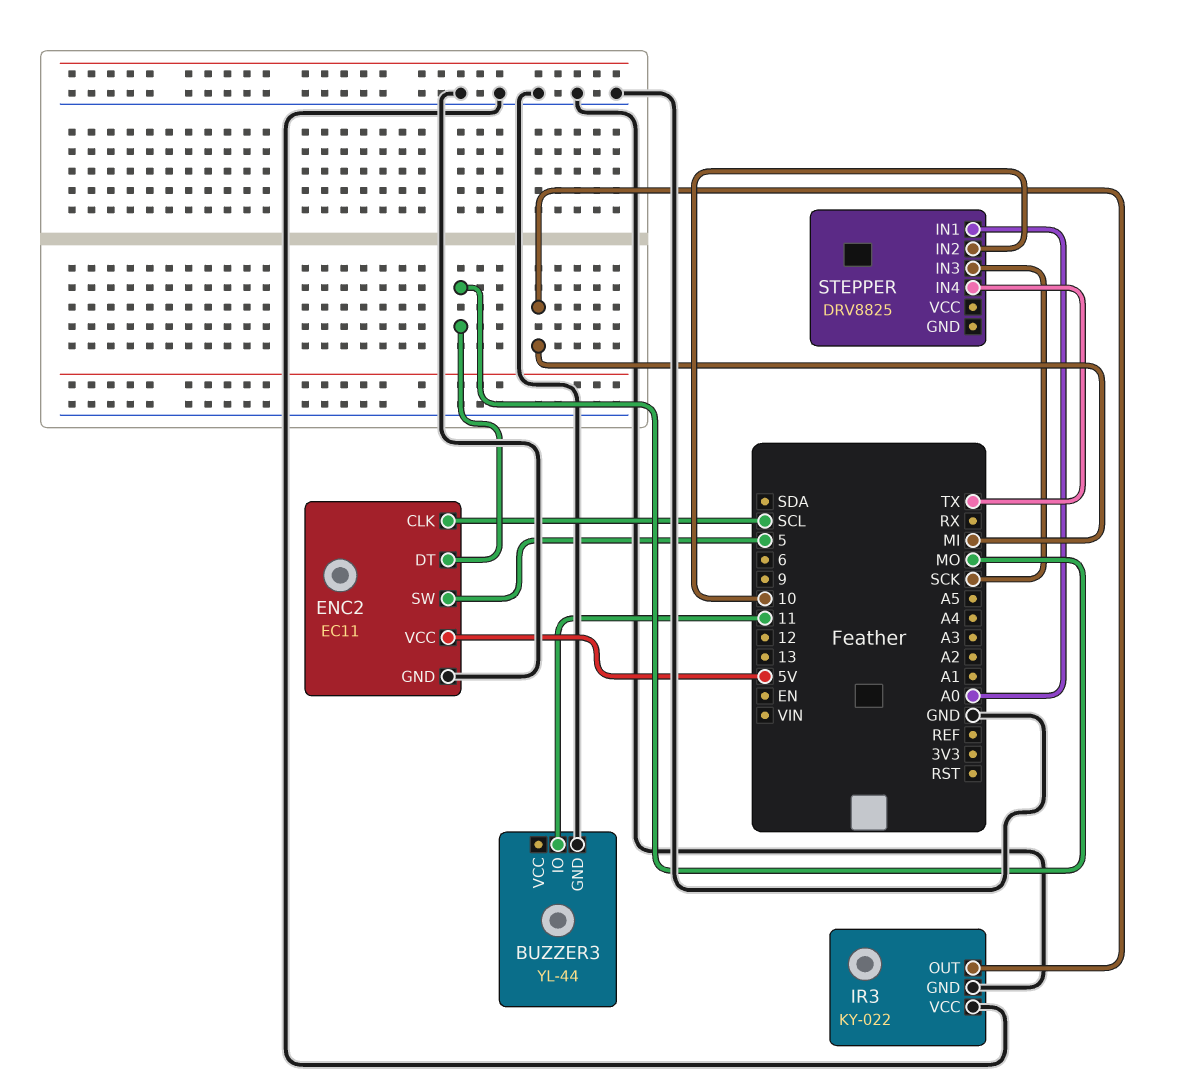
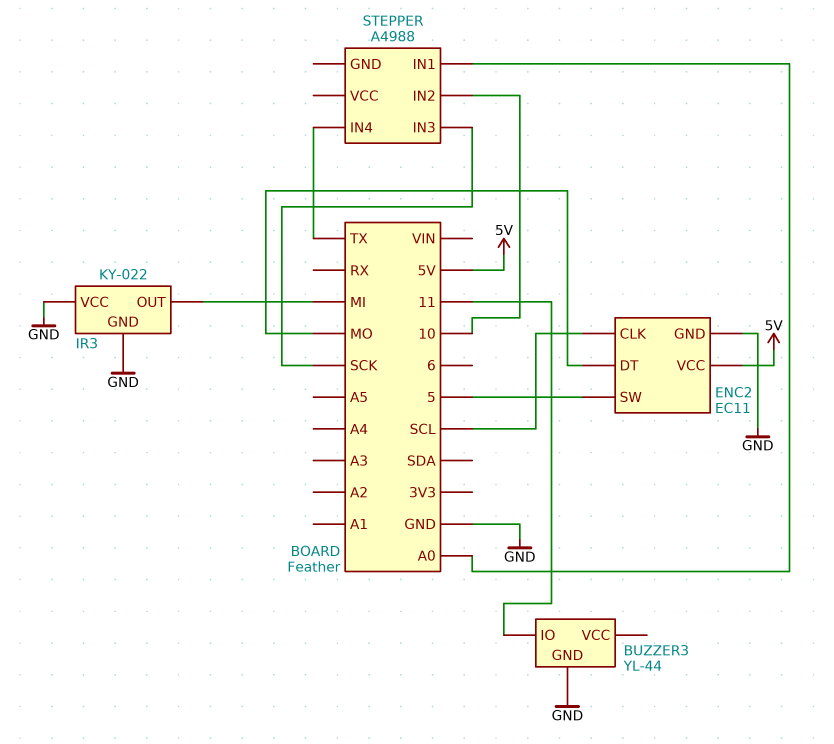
STEPPER: DRV8825 -> A4988

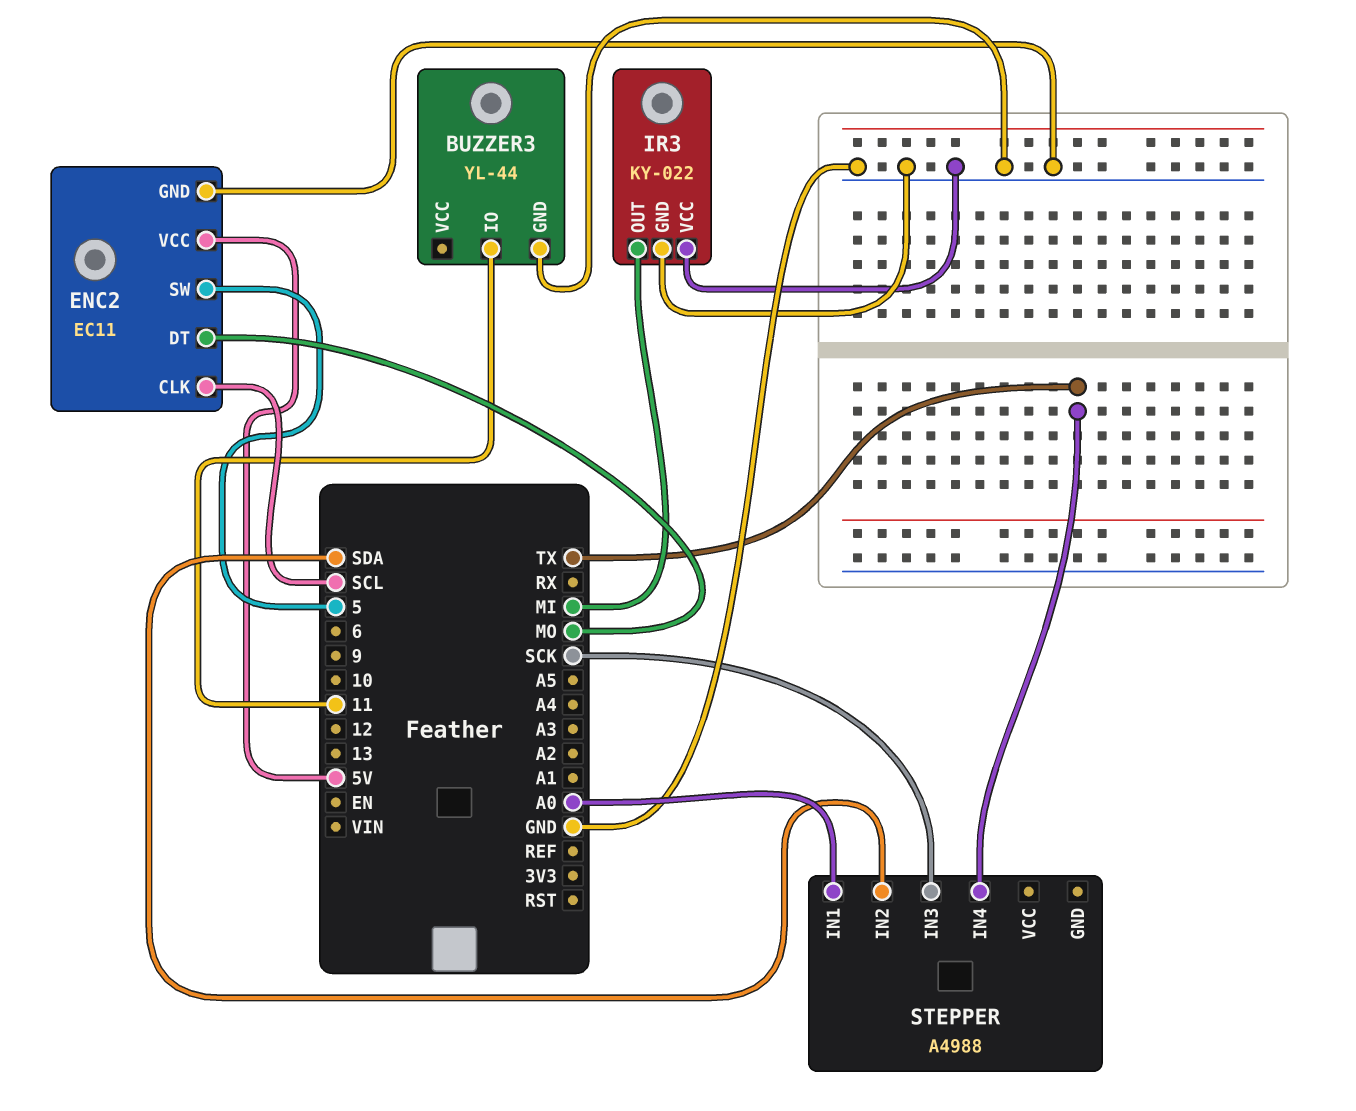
STEPPER pin IN2: 10 -> SDA

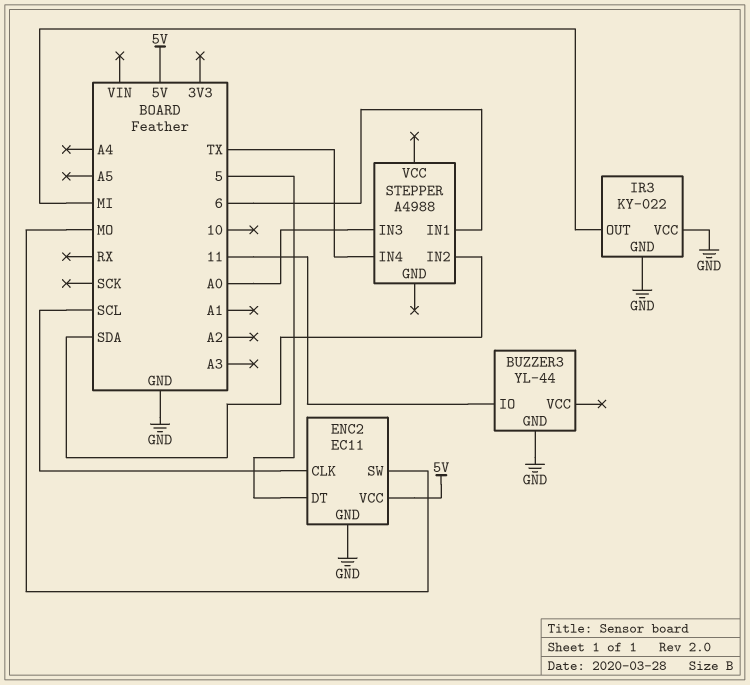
ENC2 pin DT: MO -> 5
ENC2 pin SW: 5 -> MO
STEPPER pin IN1: A0 -> 6
STEPPER pin IN3: SCK -> A0

